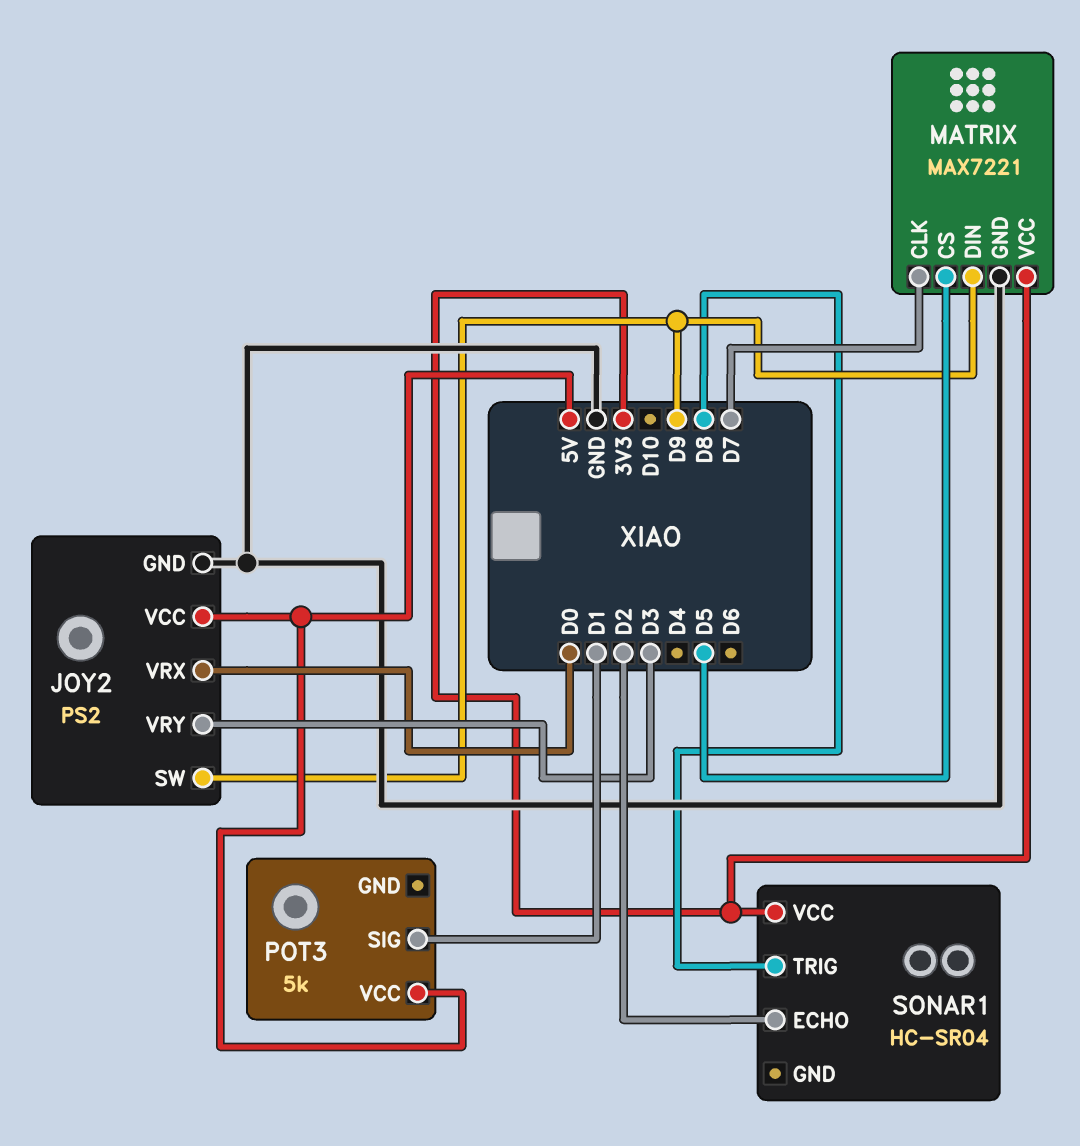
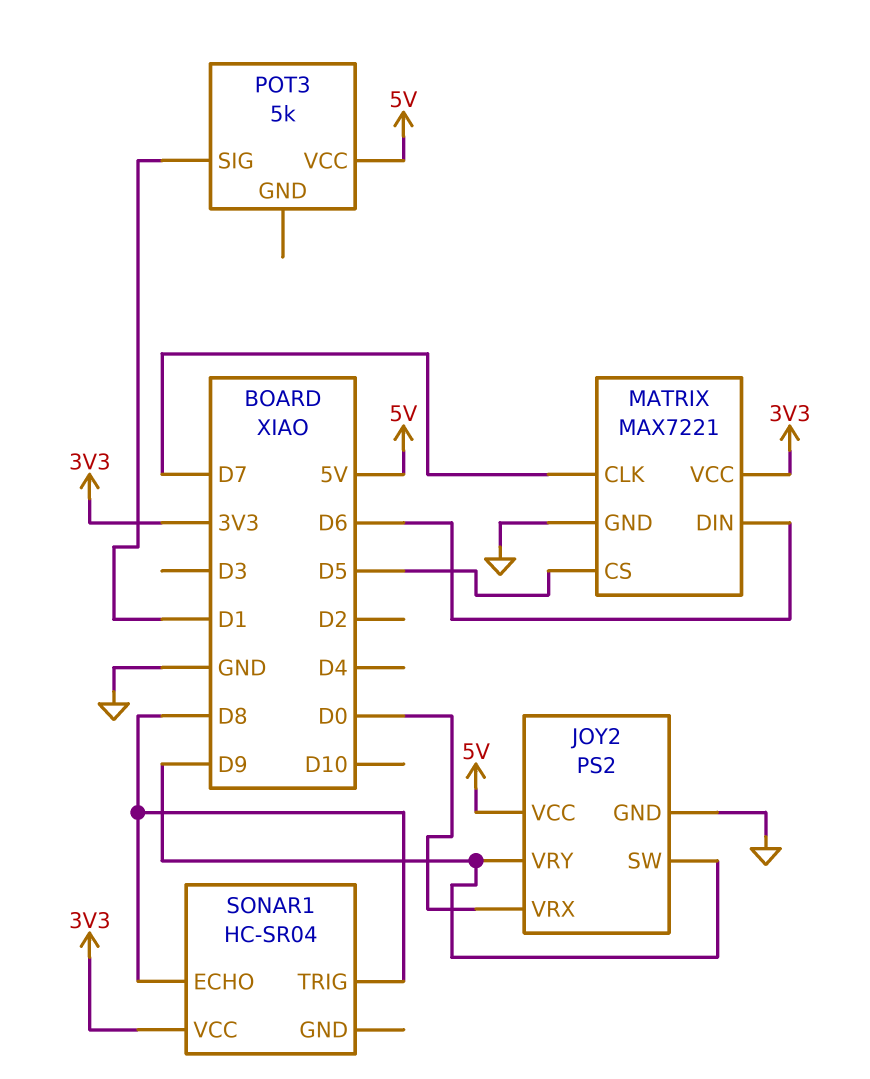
JOY2 pin VRY: D3 -> D9
MATRIX pin DIN: D9 -> D6
SONAR1 pin ECHO: D2 -> D8

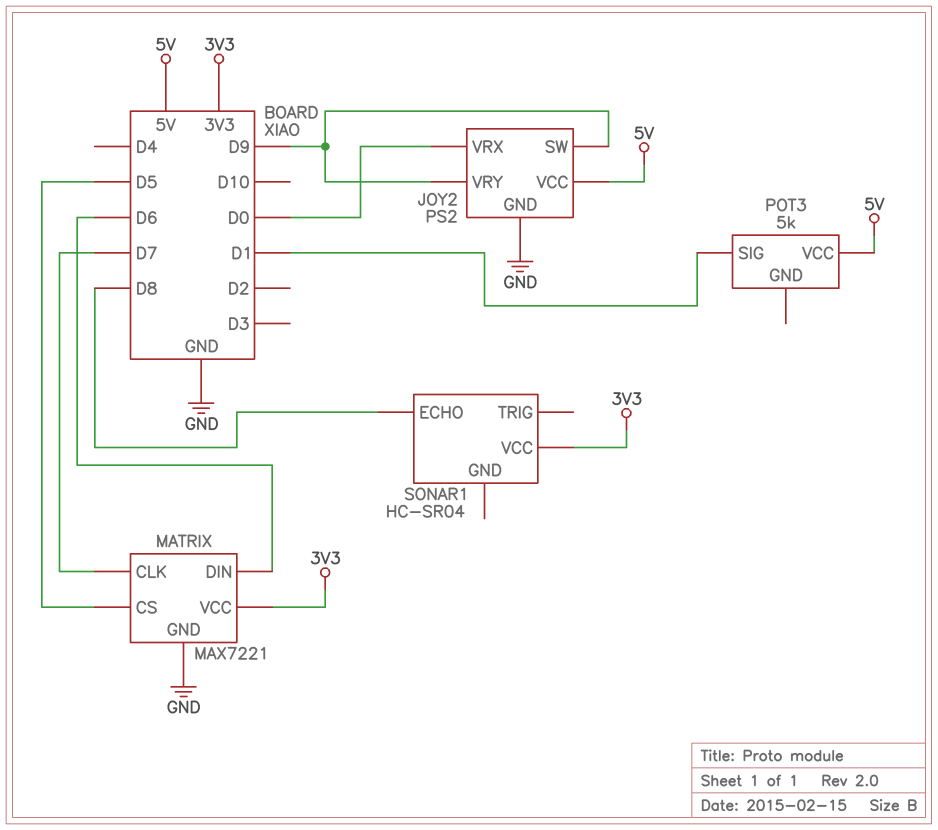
SONAR1 pin TRIG: D8 -> none

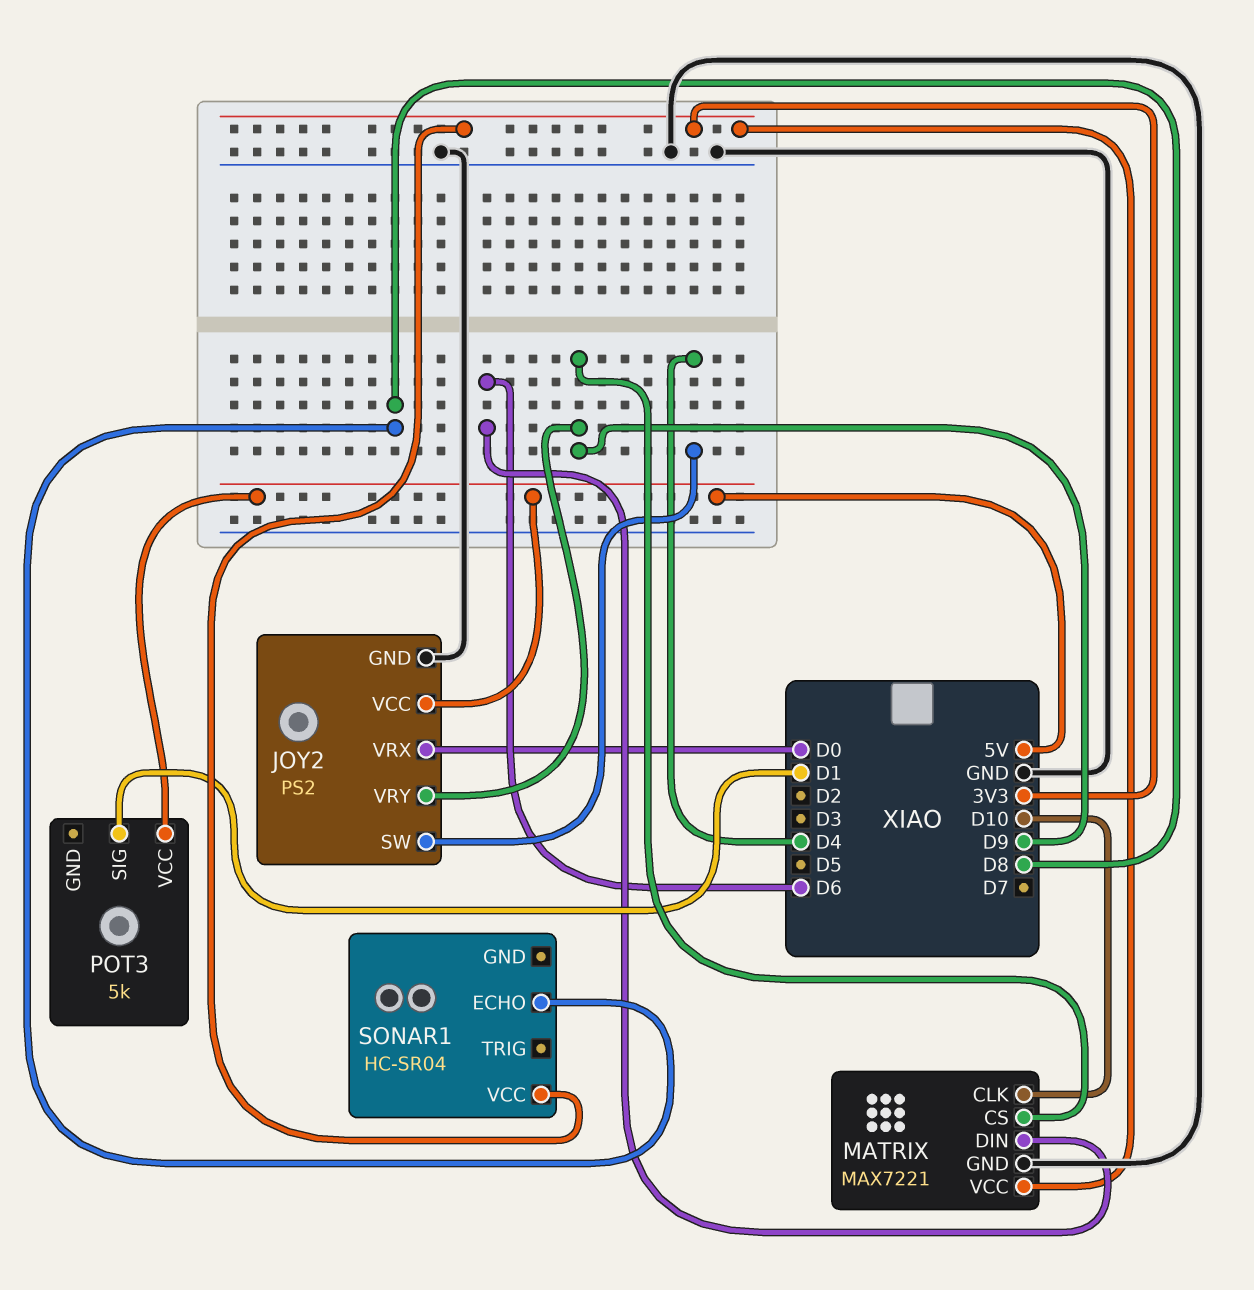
JOY2 pin SW: D9 -> D4
MATRIX pin CLK: D7 -> D10
MATRIX pin CS: D5 -> D9

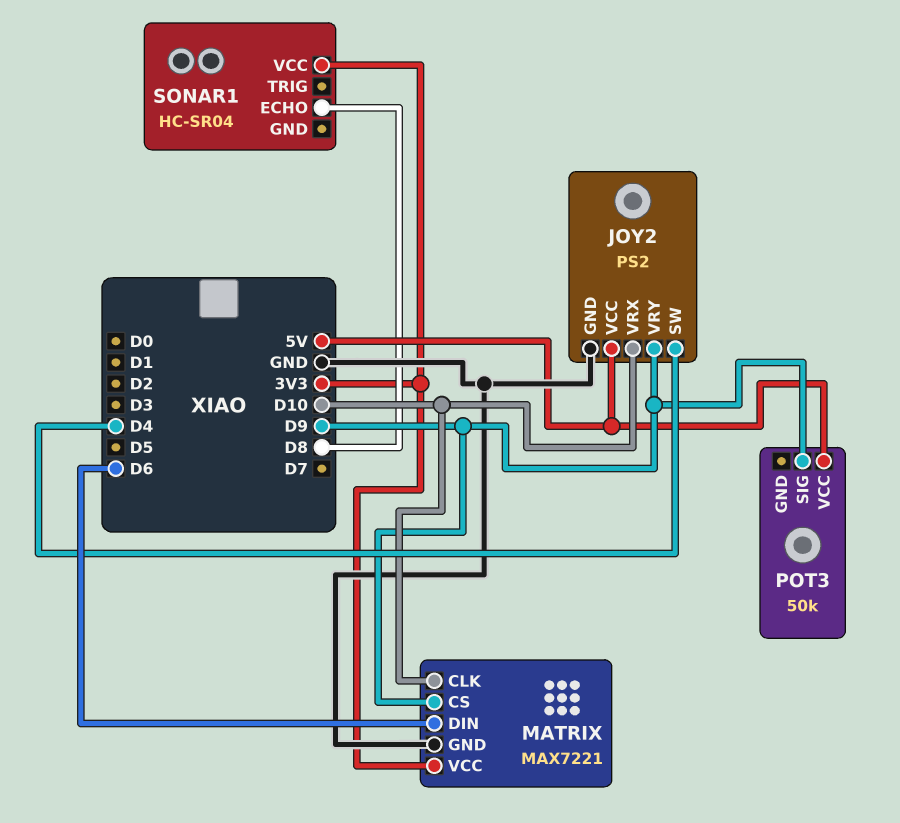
JOY2 pin VRX: D0 -> D10
POT3: 5k -> 50k
POT3 pin SIG: D1 -> D9

